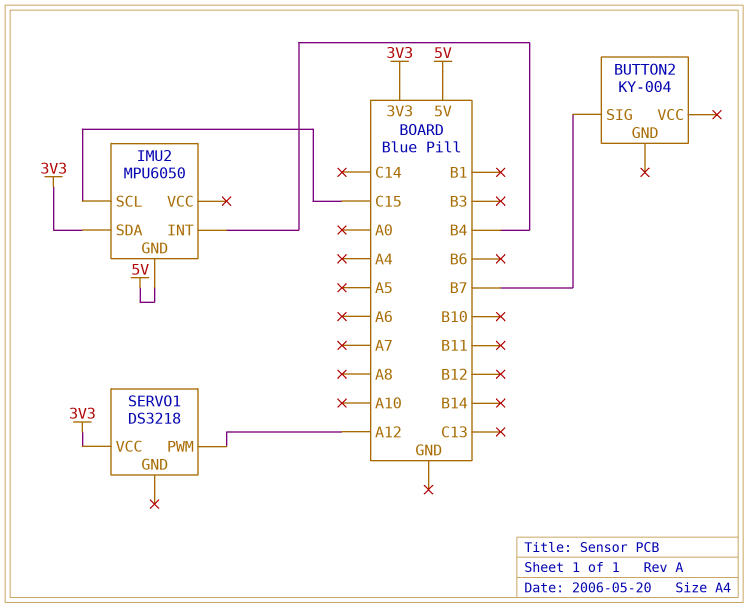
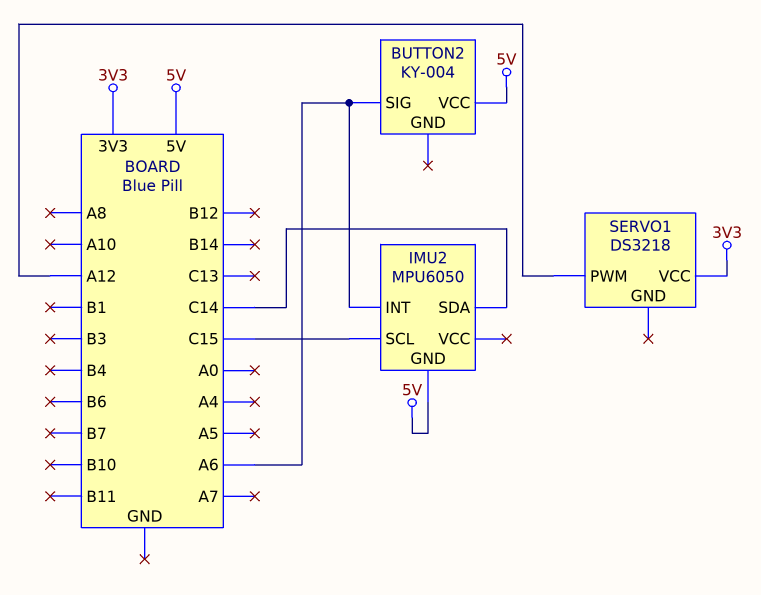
BUTTON2 pin SIG: B7 -> A6
BUTTON2 pin VCC: none -> 5V
IMU2 pin INT: B4 -> A6
IMU2 pin SDA: 3V3 -> C14

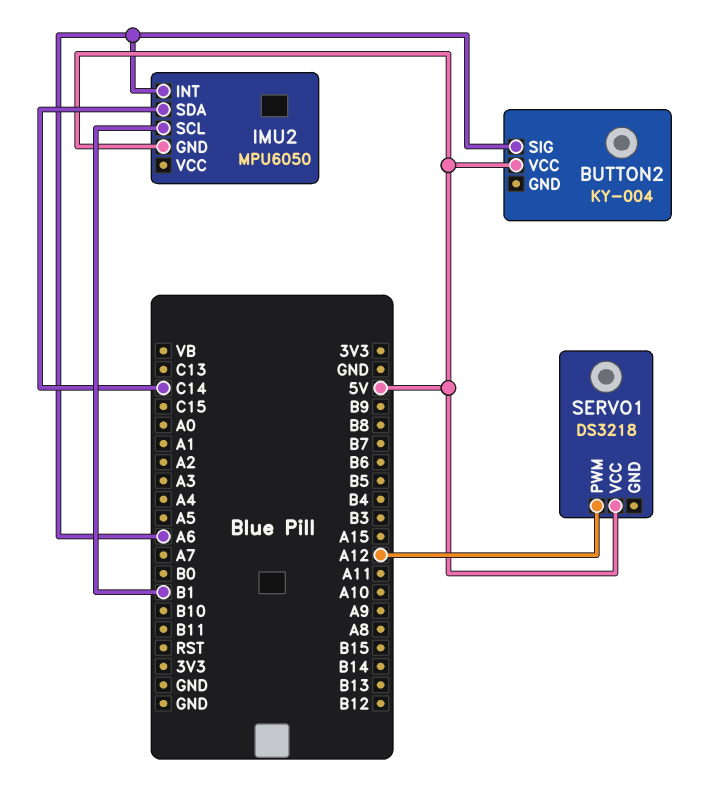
IMU2 pin SCL: C15 -> B1
SERVO1 pin VCC: 3V3 -> 5V

